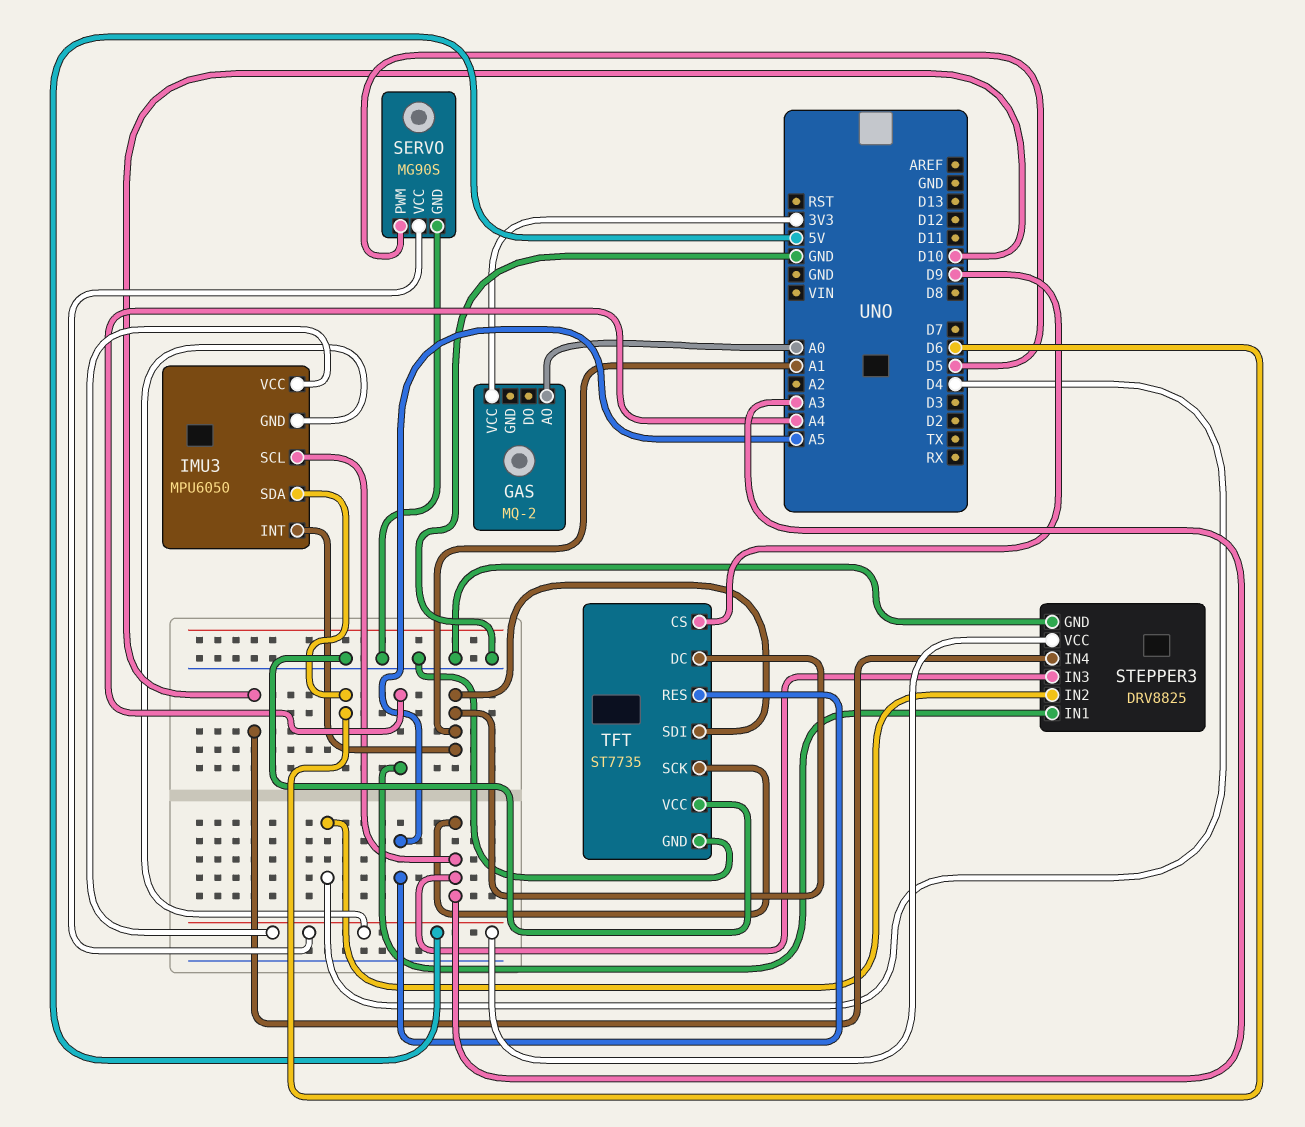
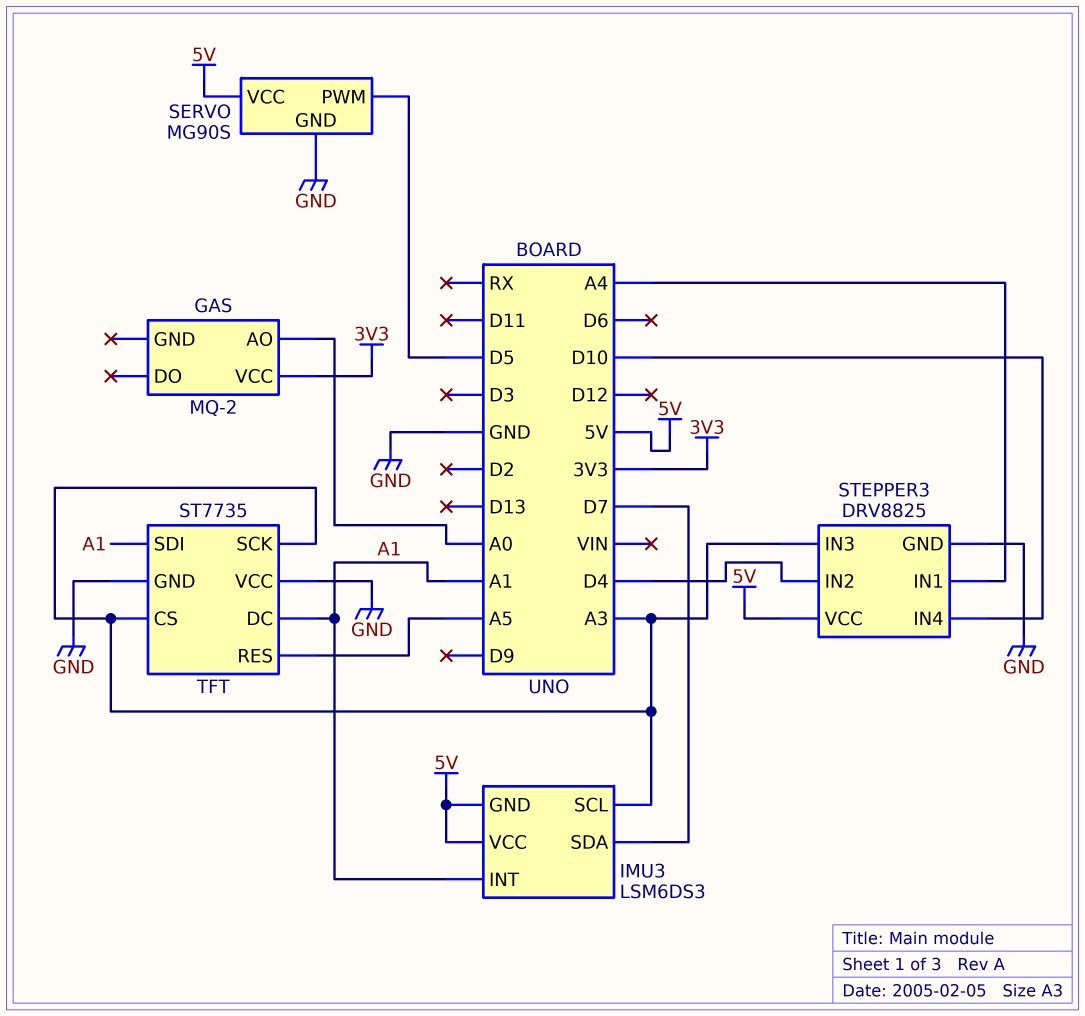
IMU3: MPU6050 -> LSM6DS3
IMU3 pin SDA: D6 -> D7
TFT pin CS: D9 -> A3

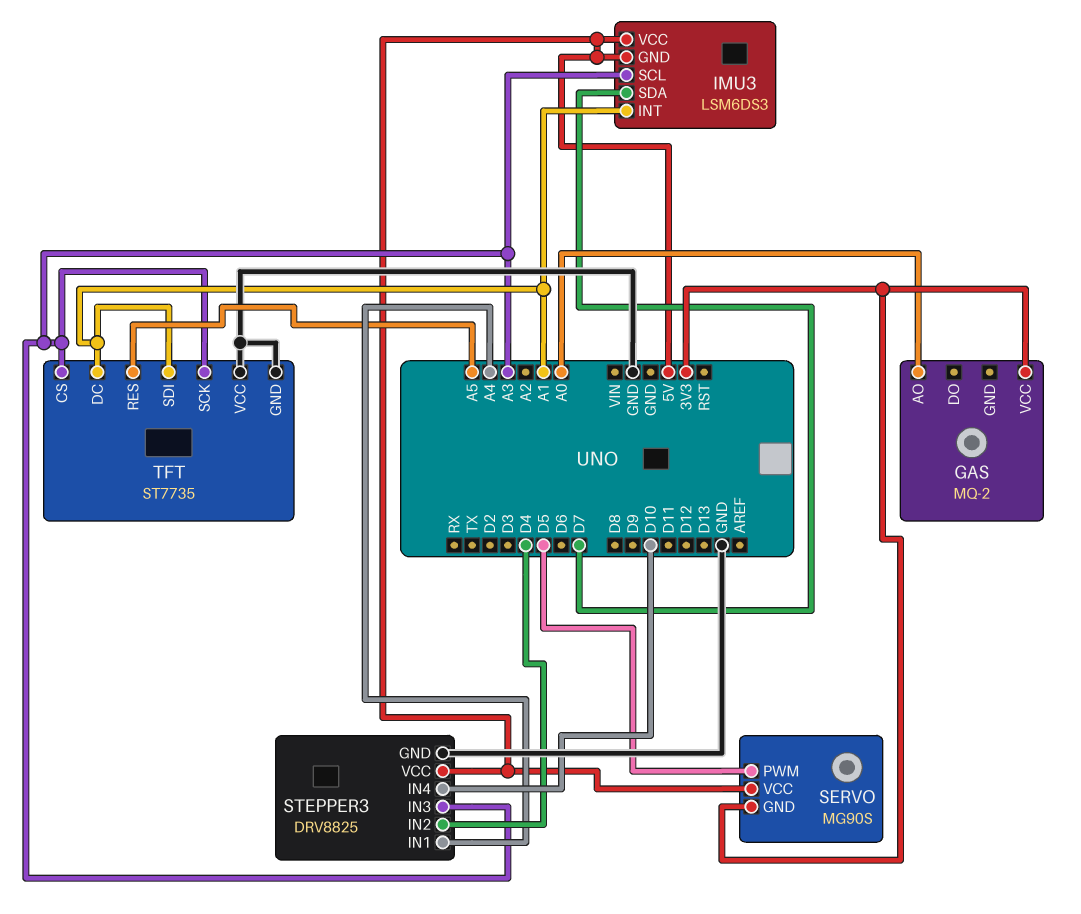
SERVO pin GND: GND -> 3V3

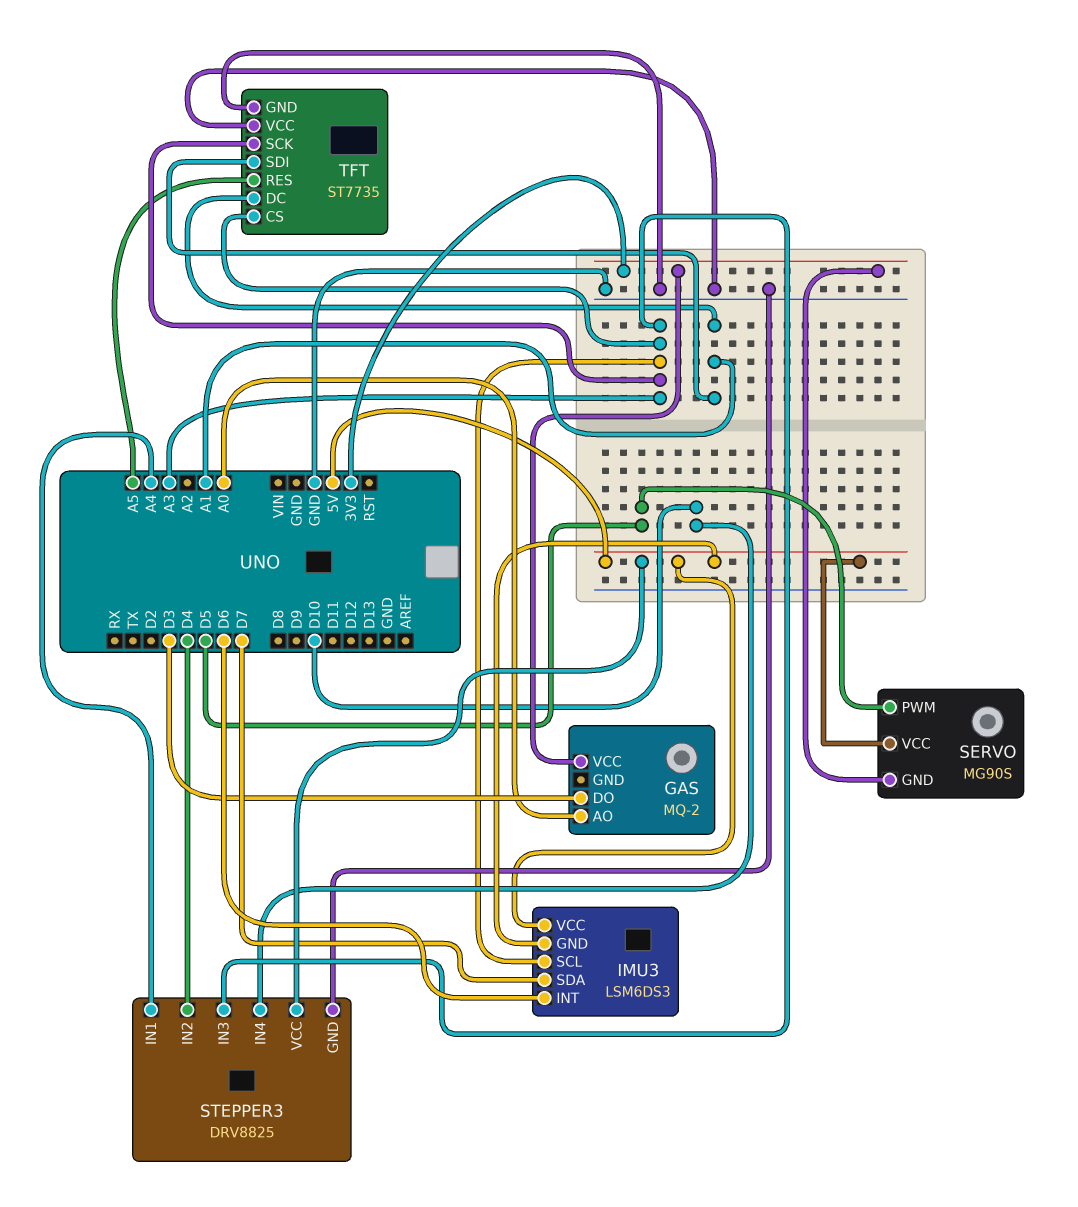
GAS pin DO: none -> D3
IMU3 pin INT: A1 -> D6

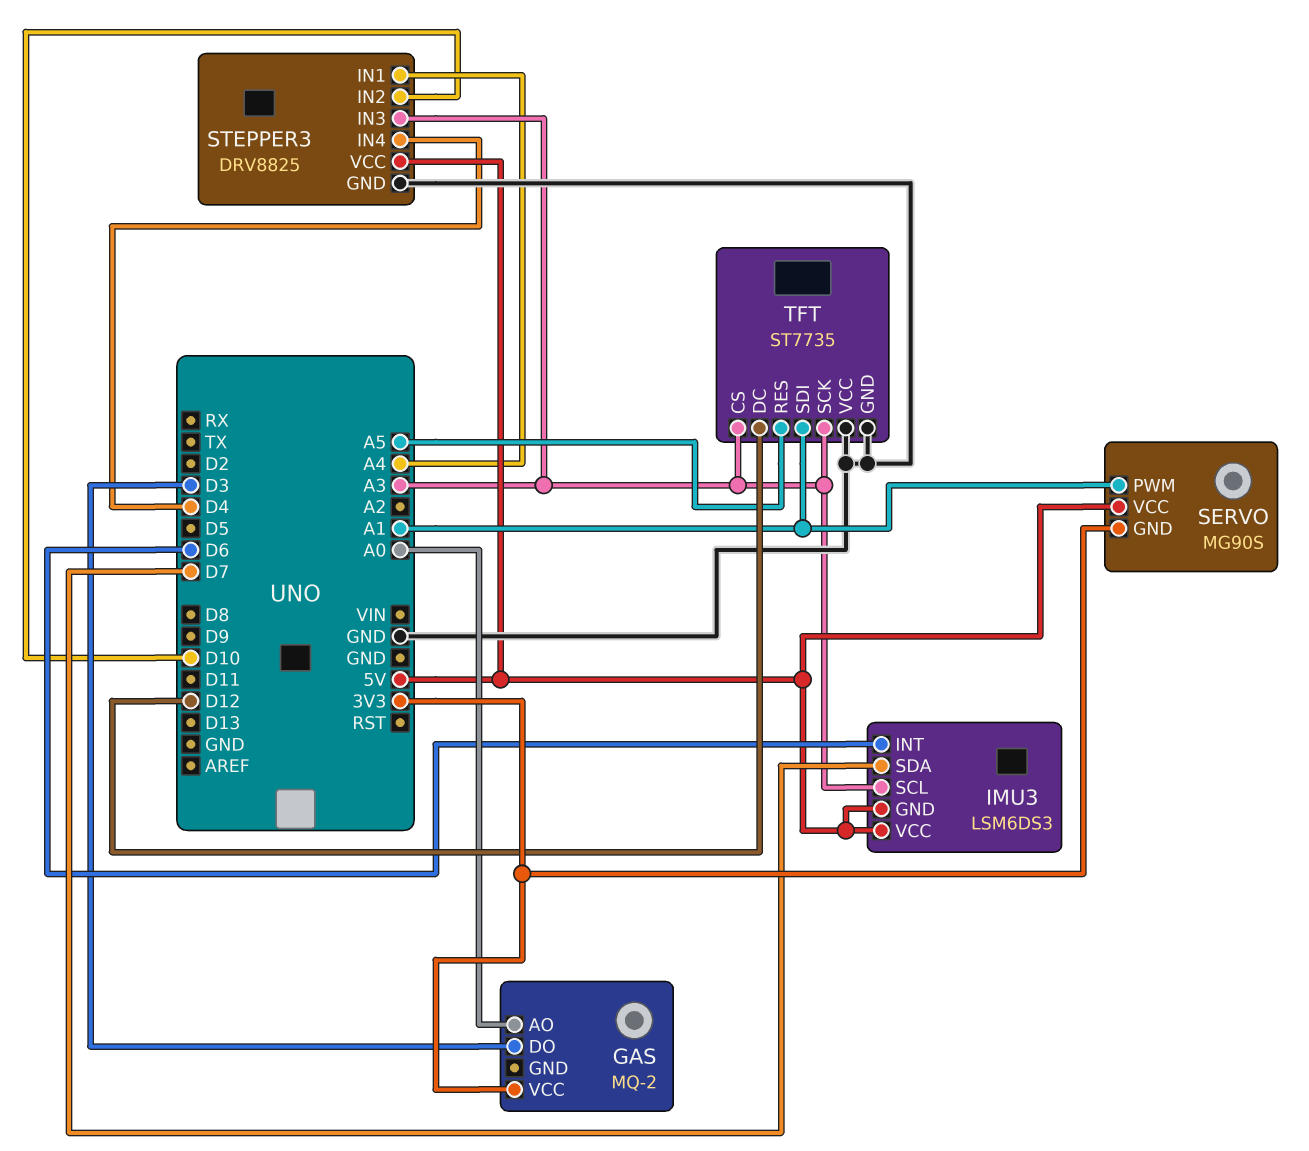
SERVO pin PWM: D5 -> A1
STEPPER3 pin IN2: D4 -> D10
STEPPER3 pin IN4: D10 -> D4
TFT pin DC: A1 -> D12

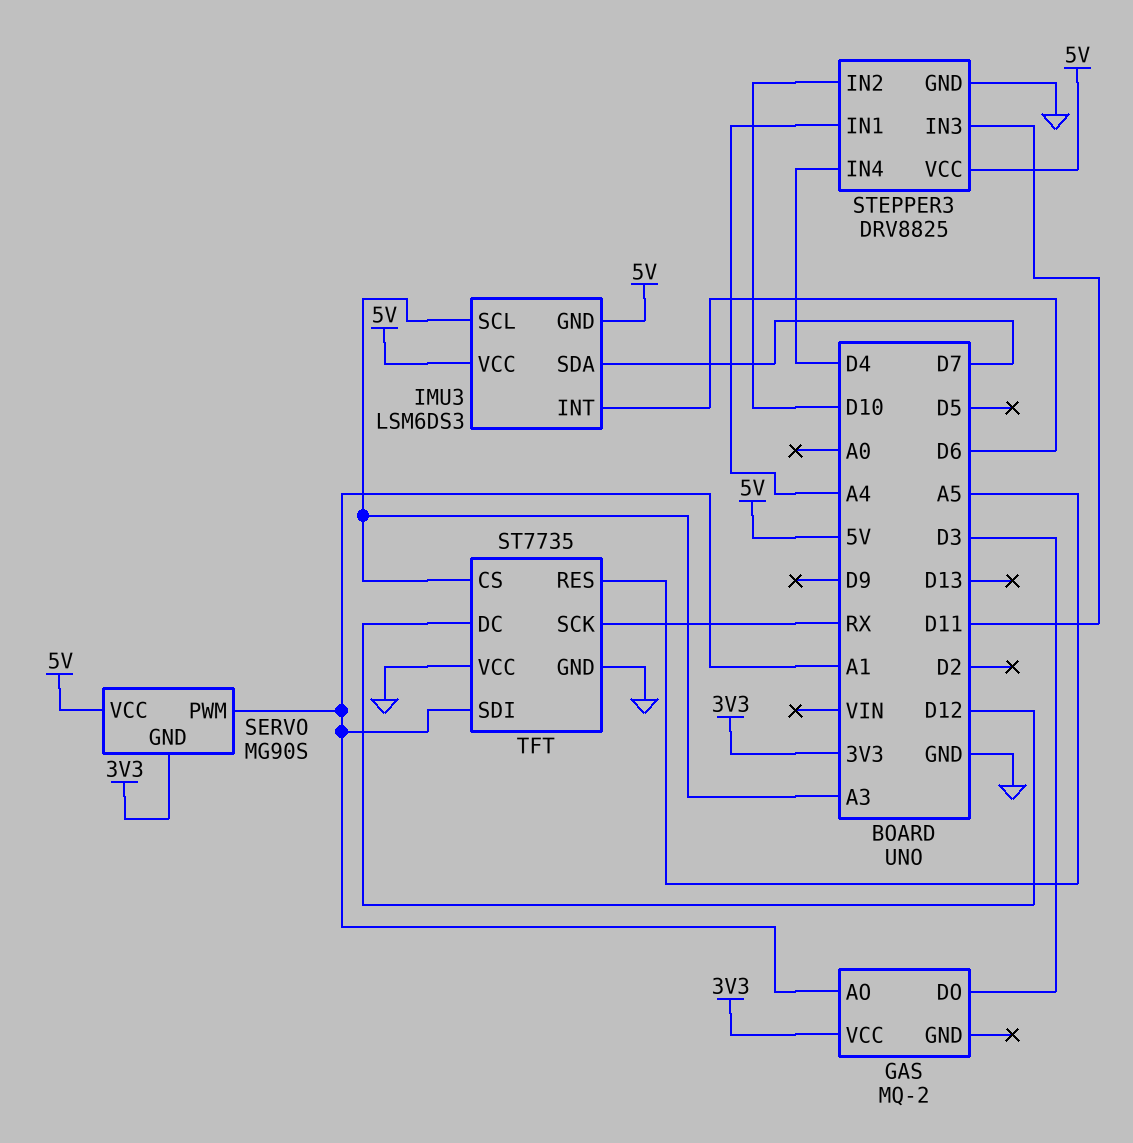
GAS pin AO: A0 -> A1
STEPPER3 pin IN3: A3 -> D11
TFT pin SCK: A3 -> RX

